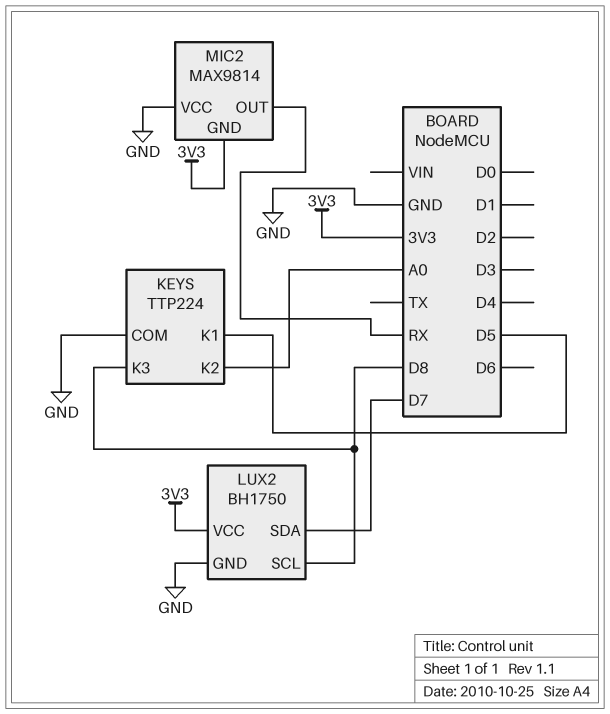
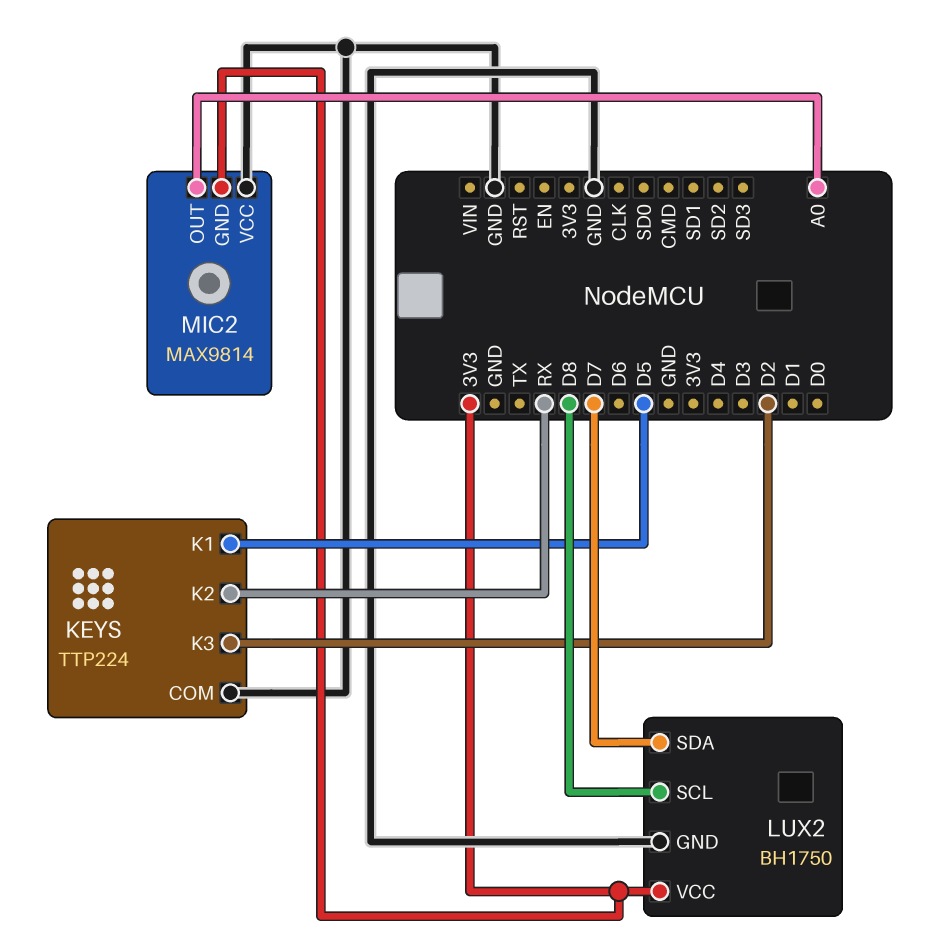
KEYS pin K2: A0 -> RX
KEYS pin K3: D8 -> D2
MIC2 pin OUT: RX -> A0

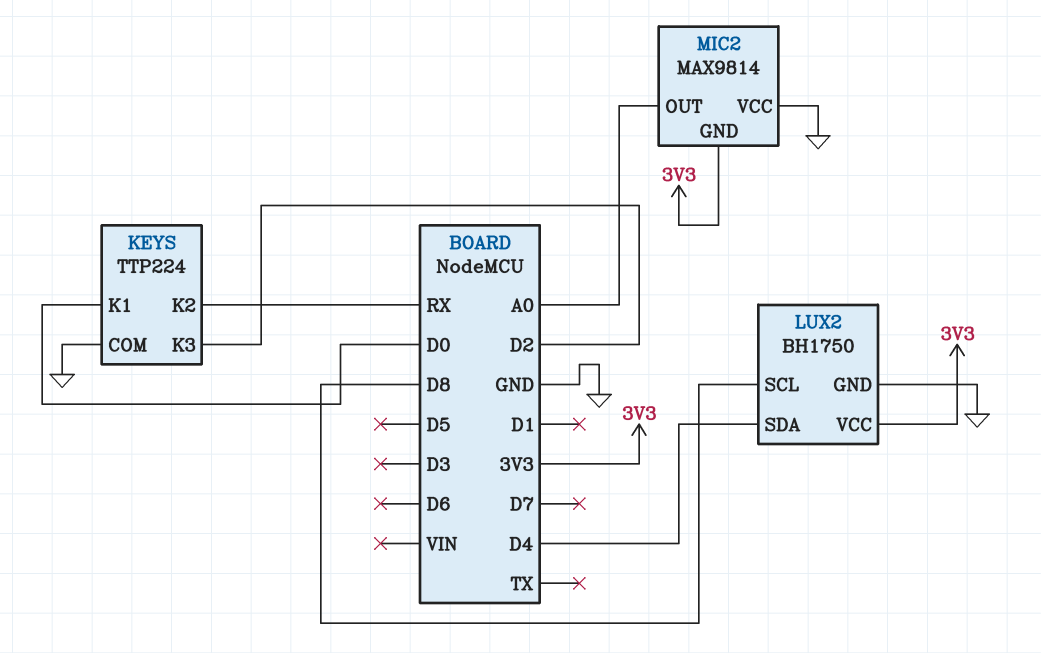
KEYS pin K1: D5 -> D0
LUX2 pin SDA: D7 -> D4

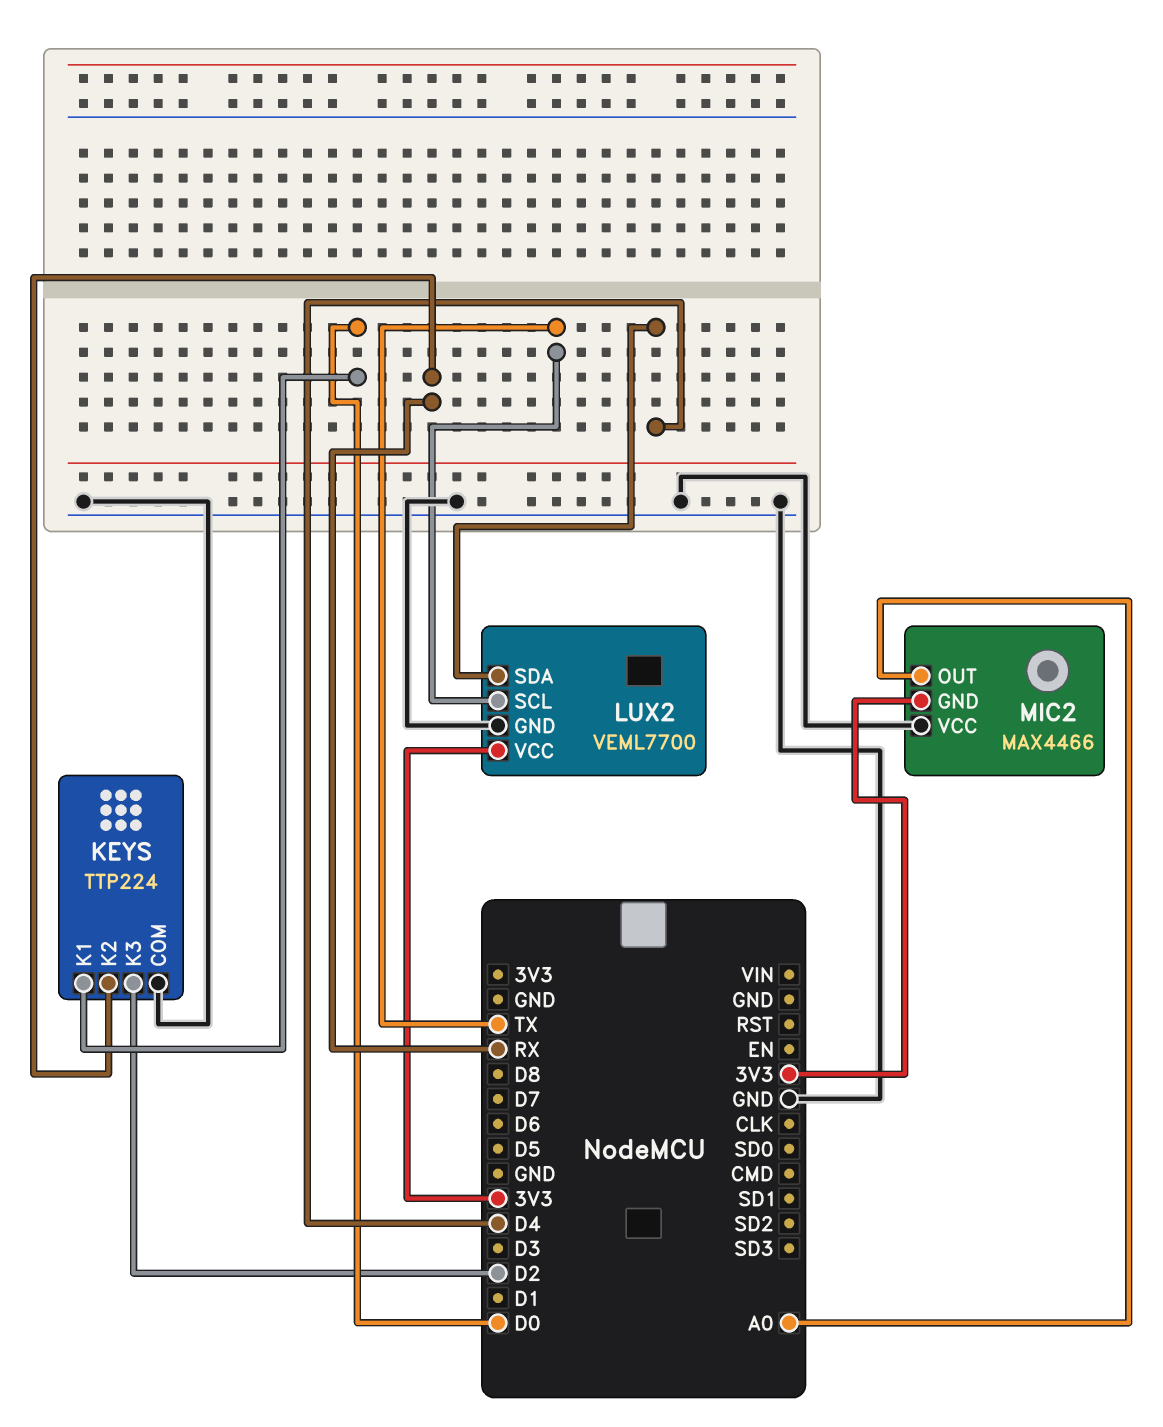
LUX2: BH1750 -> VEML7700
LUX2 pin SCL: D8 -> TX
MIC2: MAX9814 -> MAX4466

